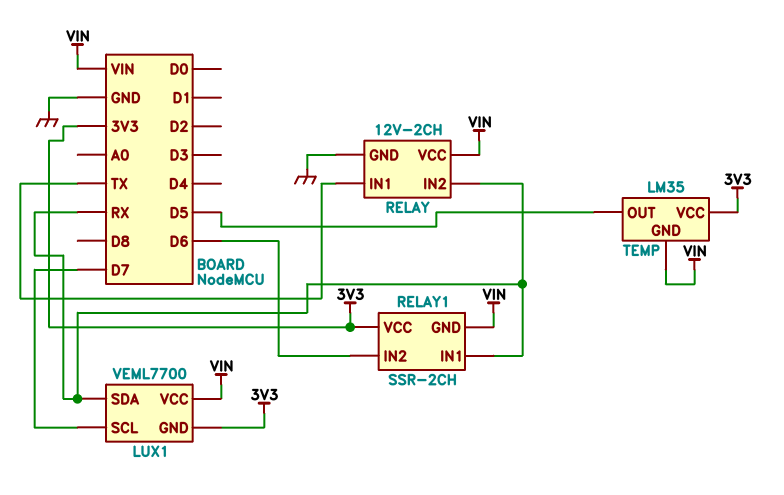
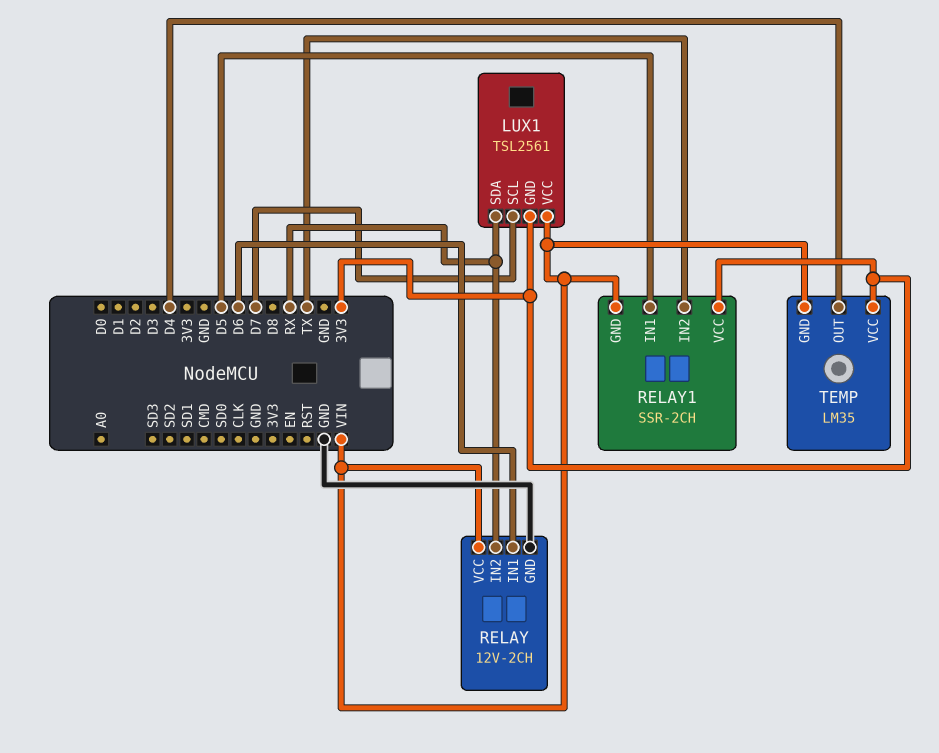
LUX1: VEML7700 -> TSL2561
RELAY pin IN1: TX -> D6
RELAY1 pin IN1: RX -> D5
RELAY1 pin IN2: D6 -> TX
TEMP pin OUT: D5 -> D4

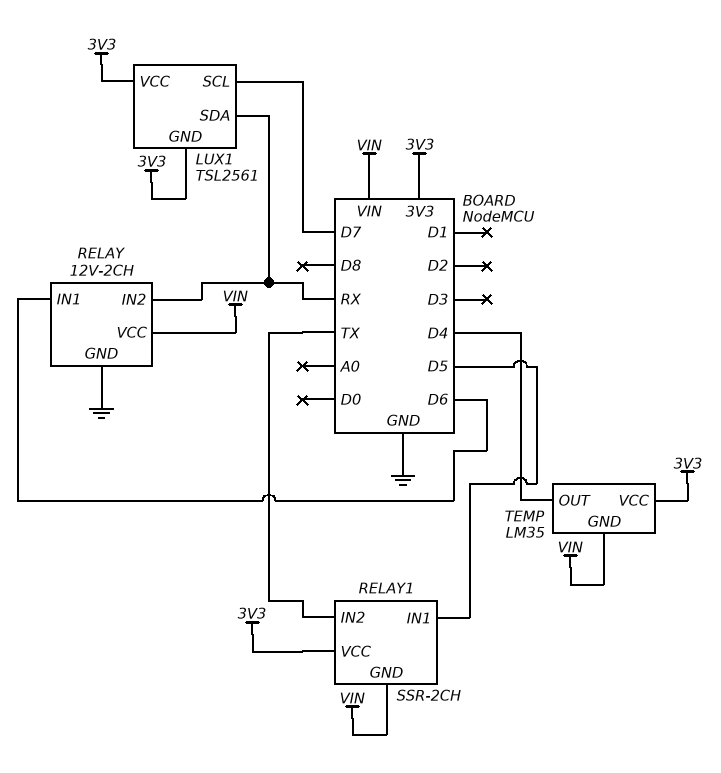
LUX1 pin VCC: VIN -> 3V3

